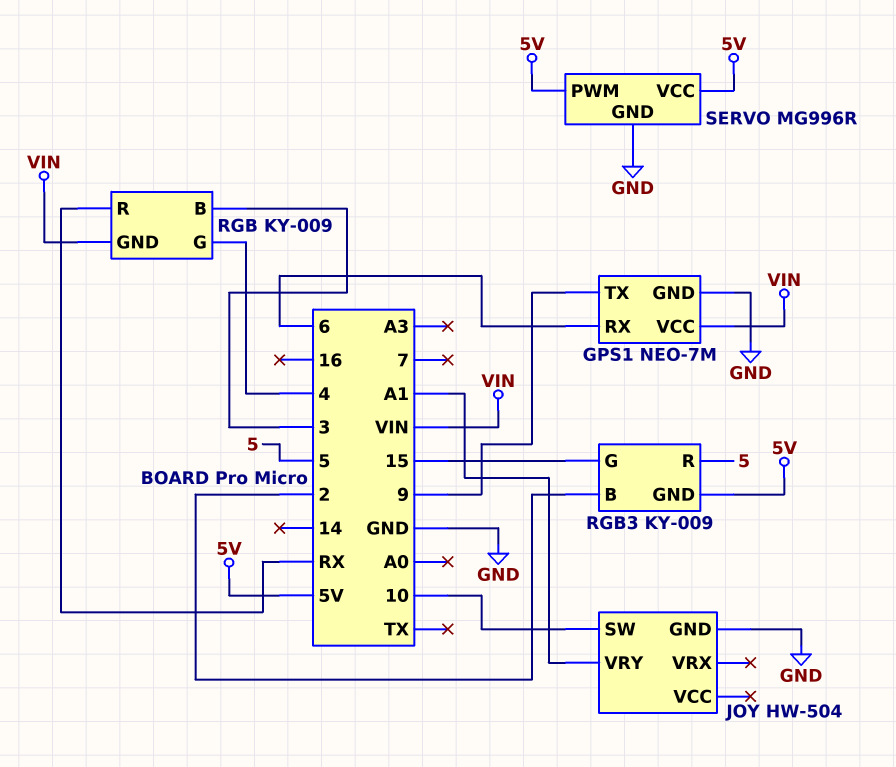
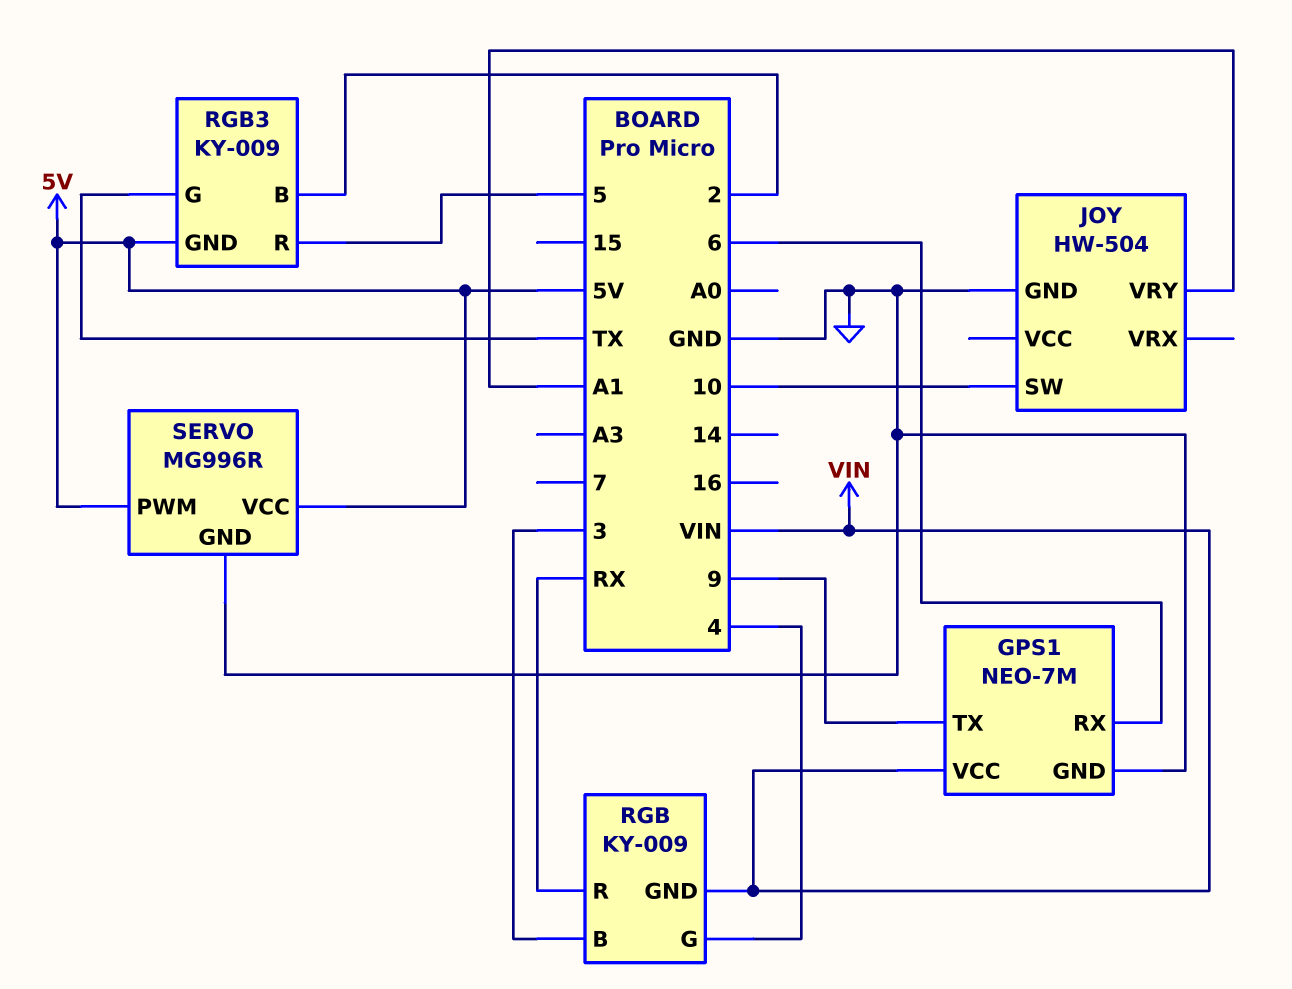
RGB3 pin G: 15 -> TX

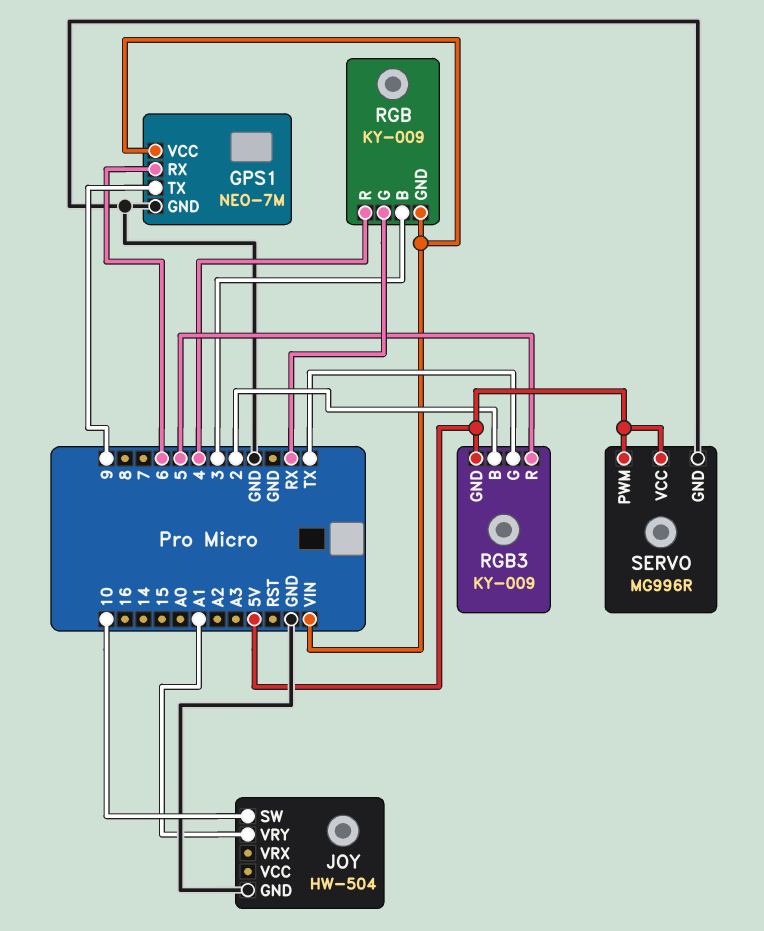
RGB pin G: 4 -> RX
RGB pin R: RX -> 4

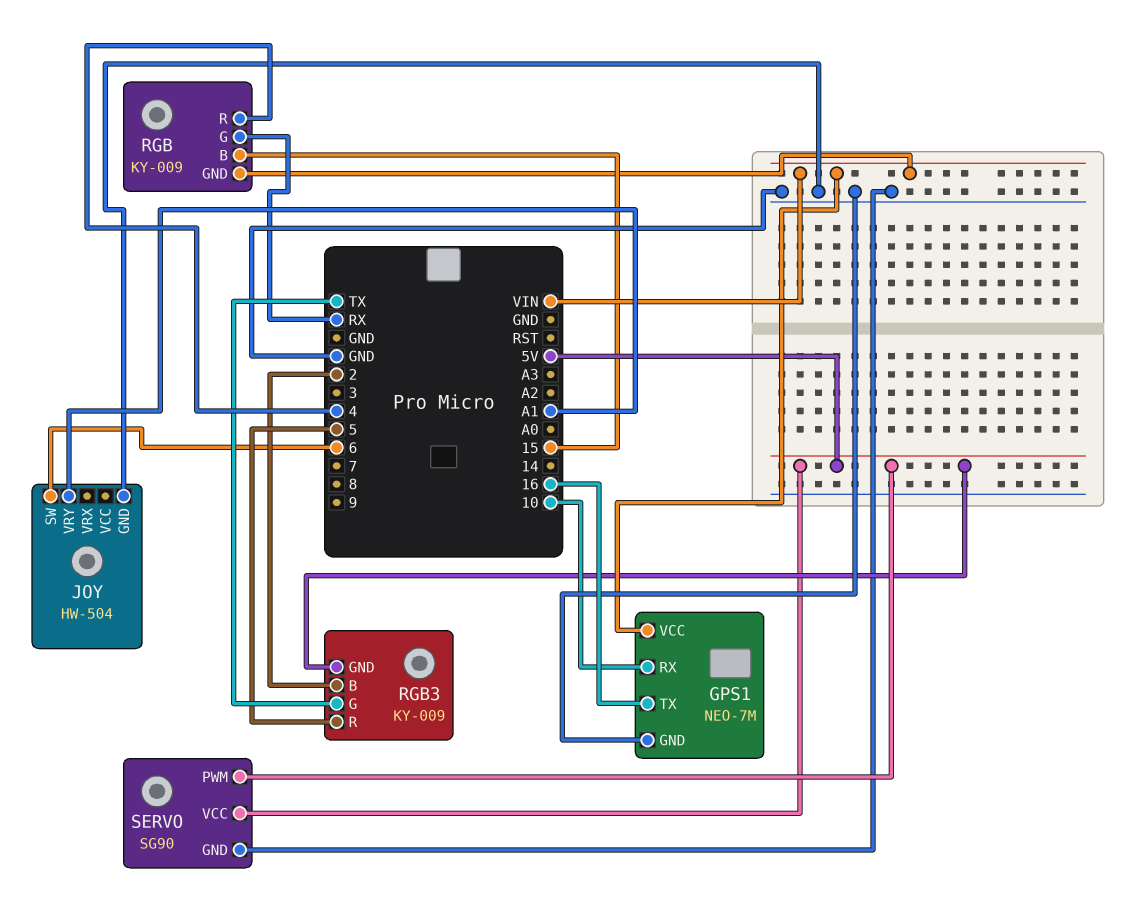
GPS1 pin RX: 6 -> 10
GPS1 pin TX: 9 -> 16
JOY pin SW: 10 -> 6
RGB pin B: 3 -> 15
SERVO: MG996R -> SG90

